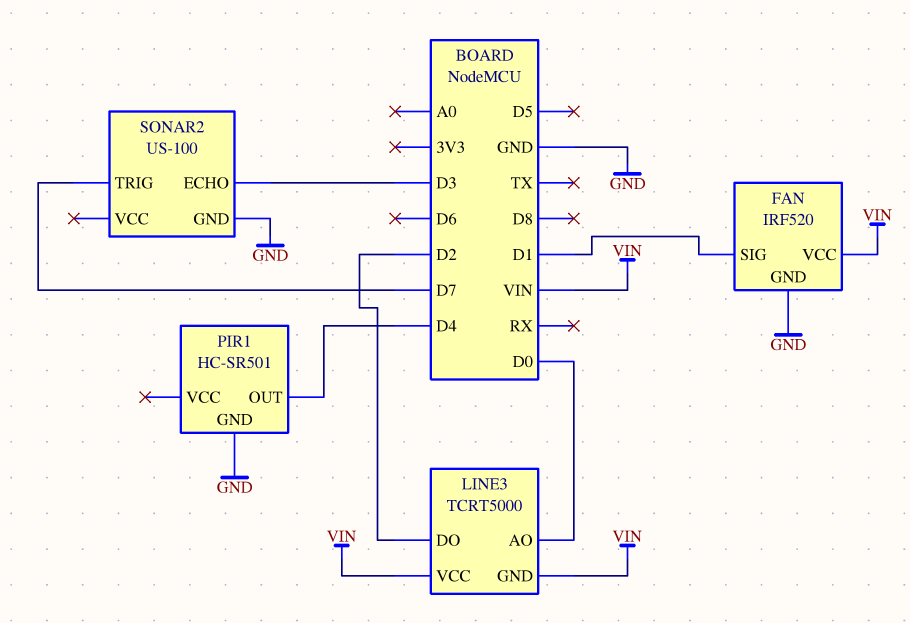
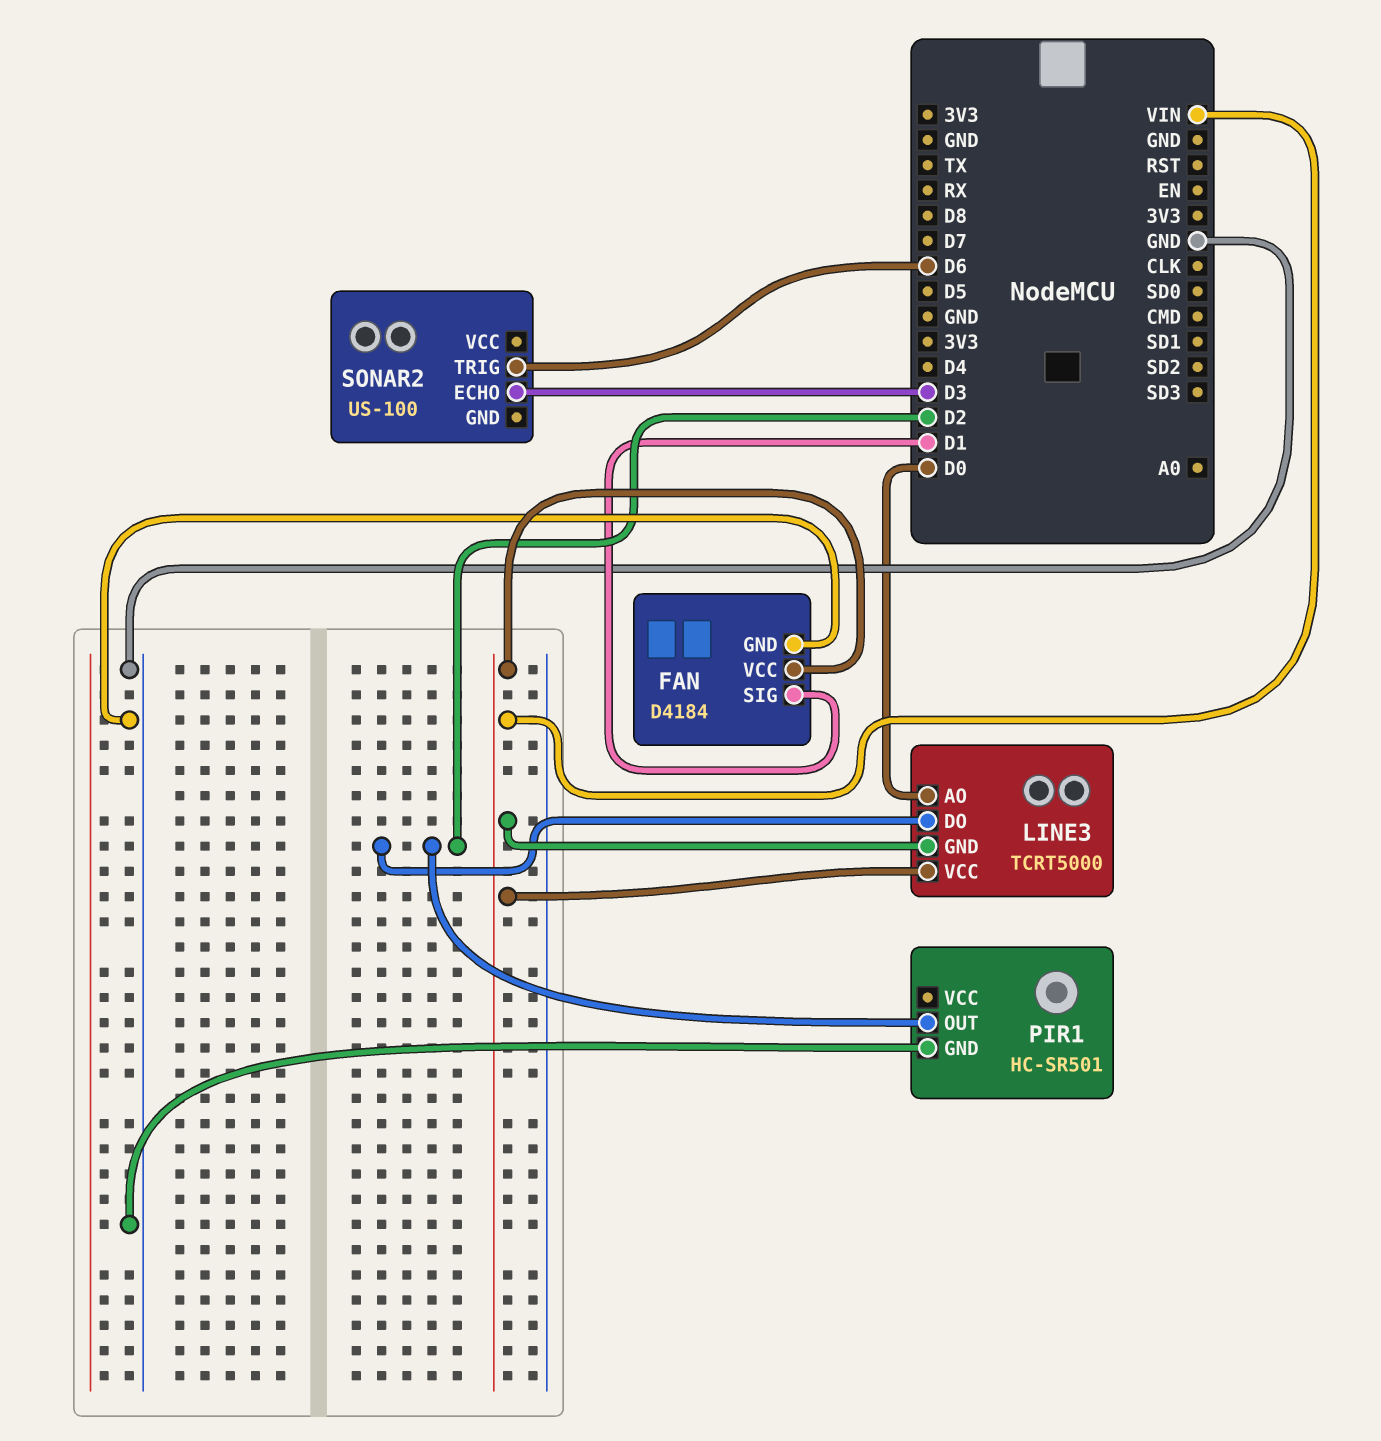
FAN: IRF520 -> D4184
PIR1 pin OUT: D4 -> D2
SONAR2 pin GND: GND -> none
SONAR2 pin TRIG: D7 -> D6

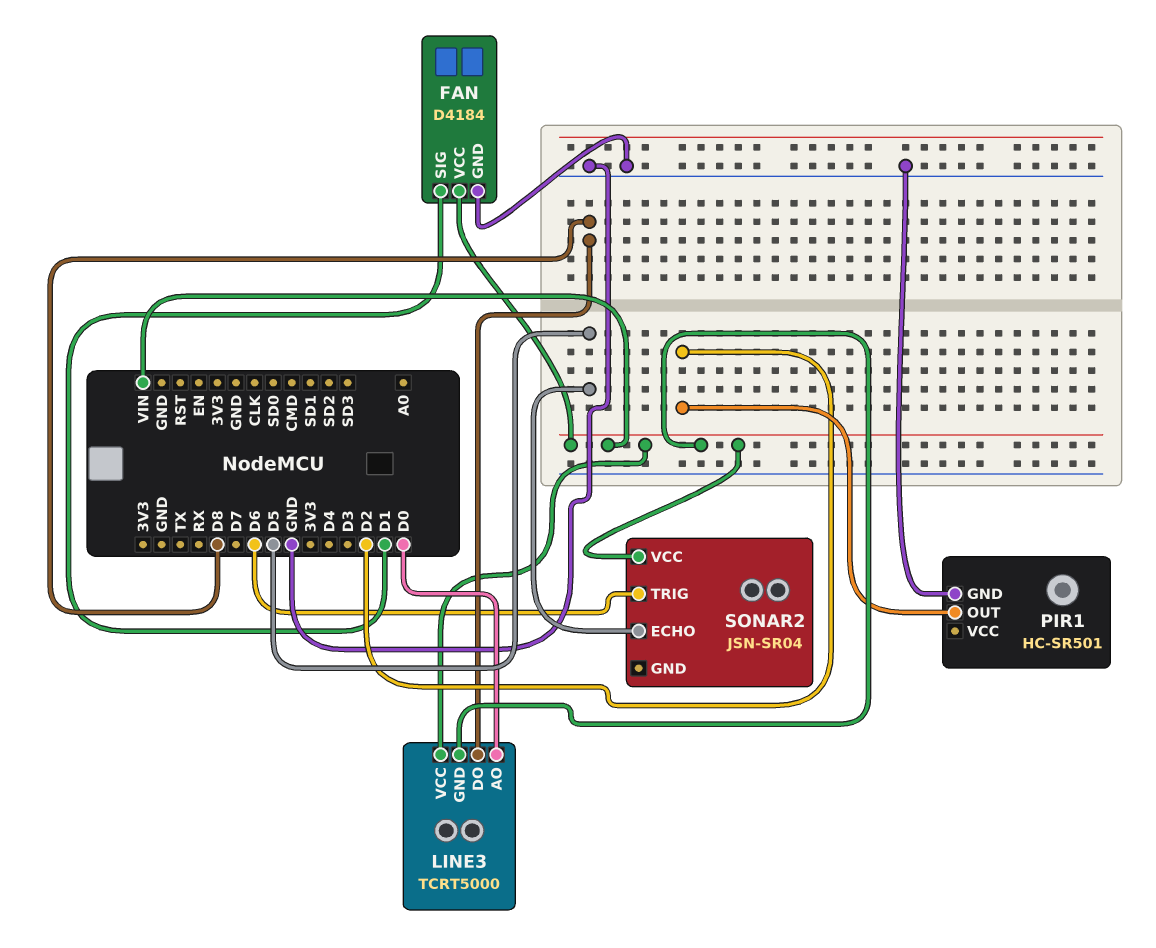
LINE3 pin DO: D2 -> D8
SONAR2: US-100 -> JSN-SR04
SONAR2 pin ECHO: D3 -> D5
SONAR2 pin VCC: none -> VIN

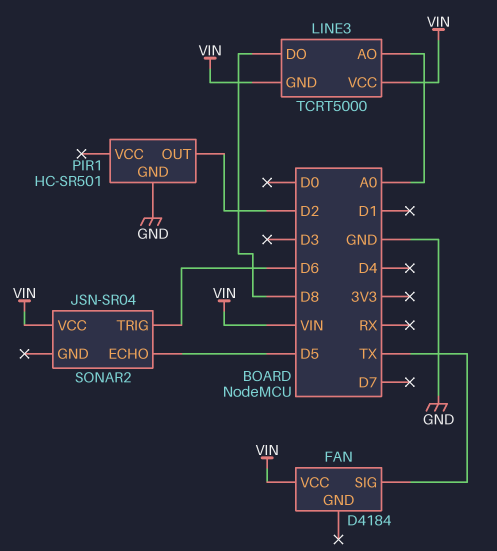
FAN pin GND: GND -> none
FAN pin SIG: D1 -> TX
LINE3 pin AO: D0 -> A0

